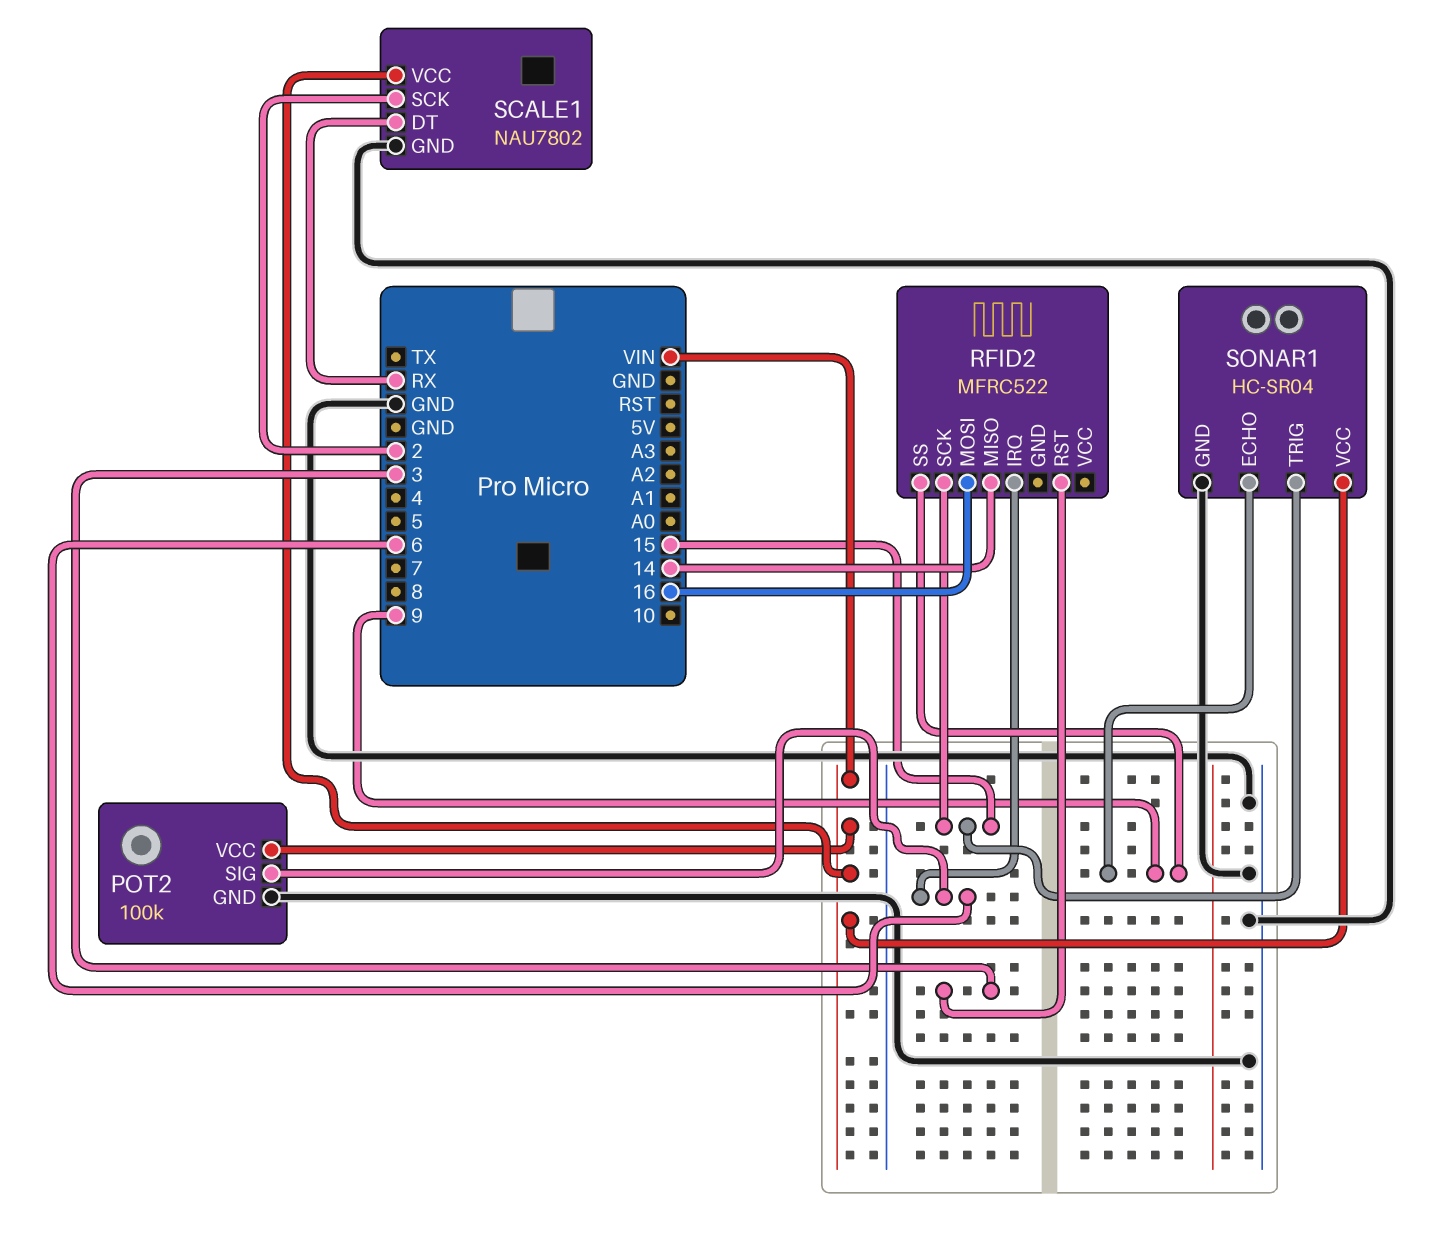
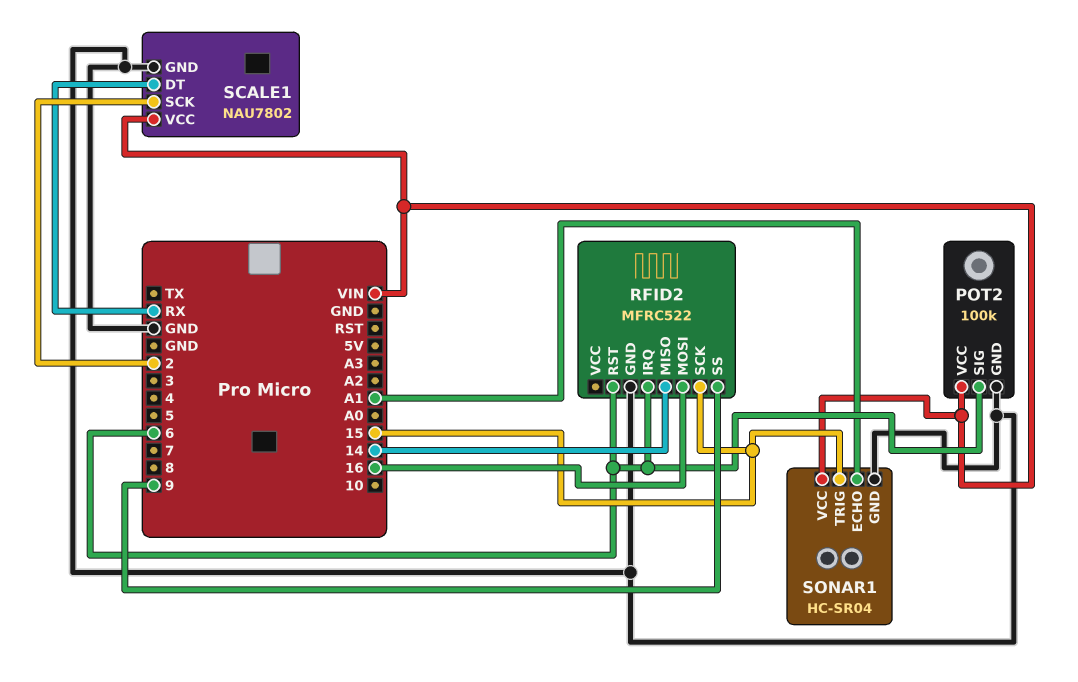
RFID2 pin GND: none -> GND
RFID2 pin RST: 3 -> 6
SONAR1 pin ECHO: 9 -> A1

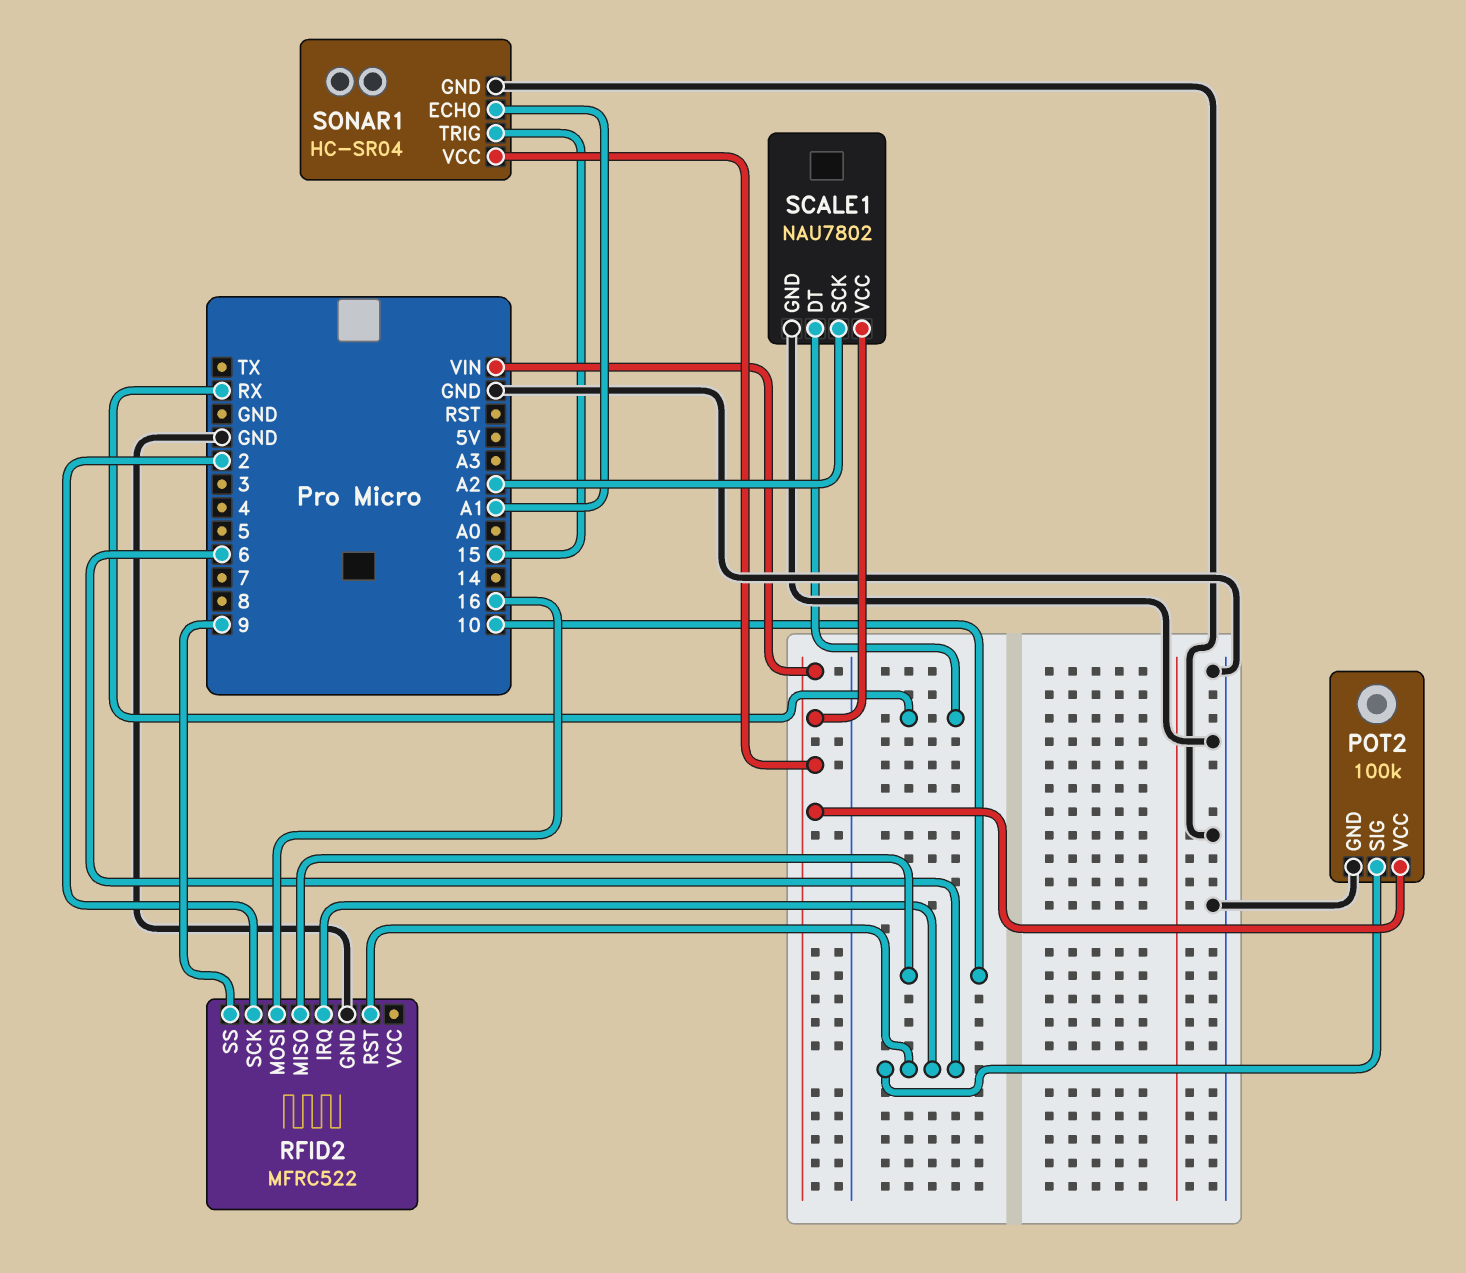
RFID2 pin MISO: 14 -> 10
RFID2 pin SCK: 15 -> 2
SCALE1 pin SCK: 2 -> A2

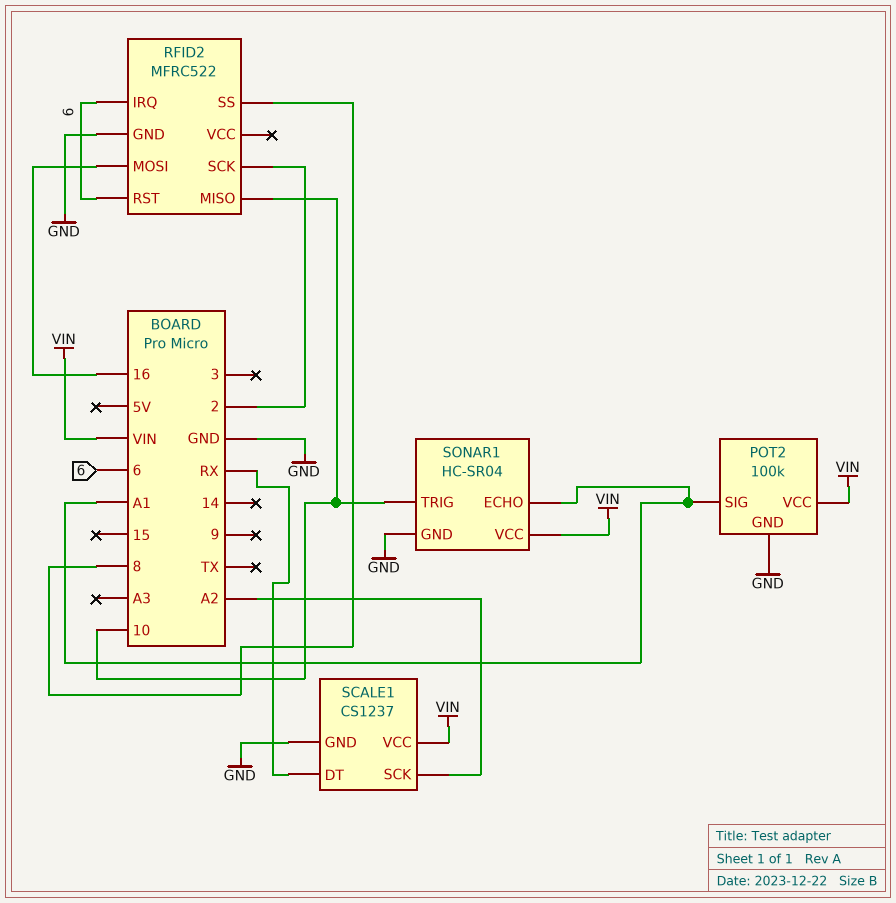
POT2 pin SIG: 6 -> A1
RFID2 pin SS: 9 -> 8
SCALE1: NAU7802 -> CS1237
SONAR1 pin TRIG: 15 -> 10

